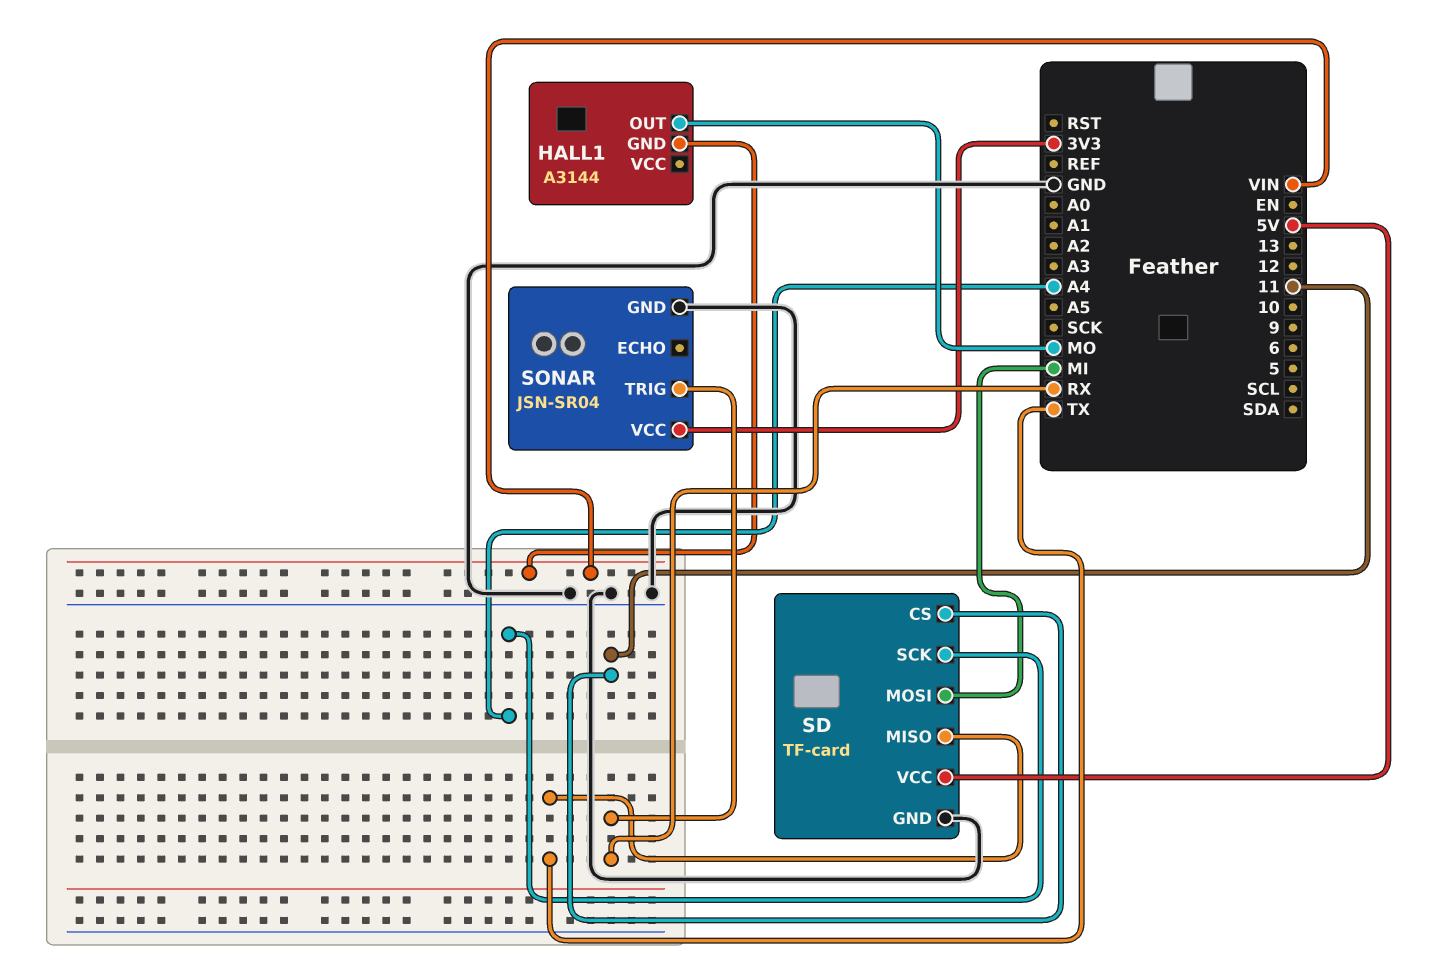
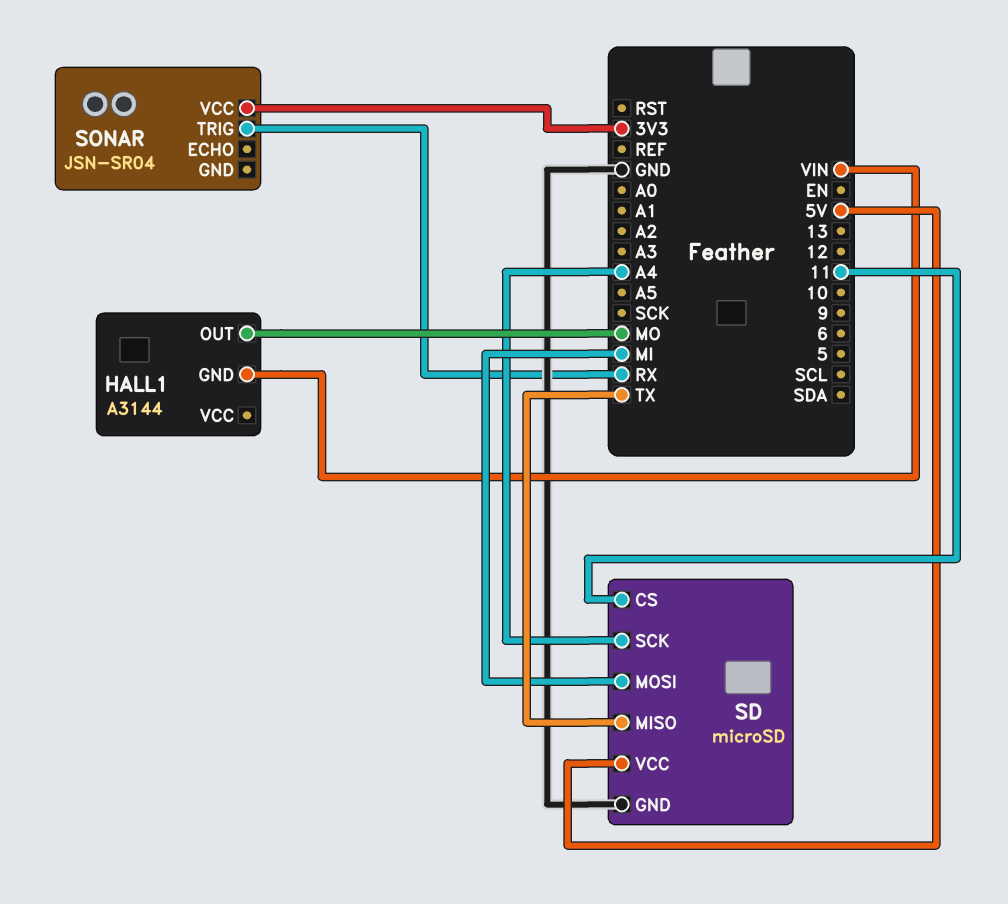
SD: TF-card -> microSD
SONAR pin GND: GND -> none

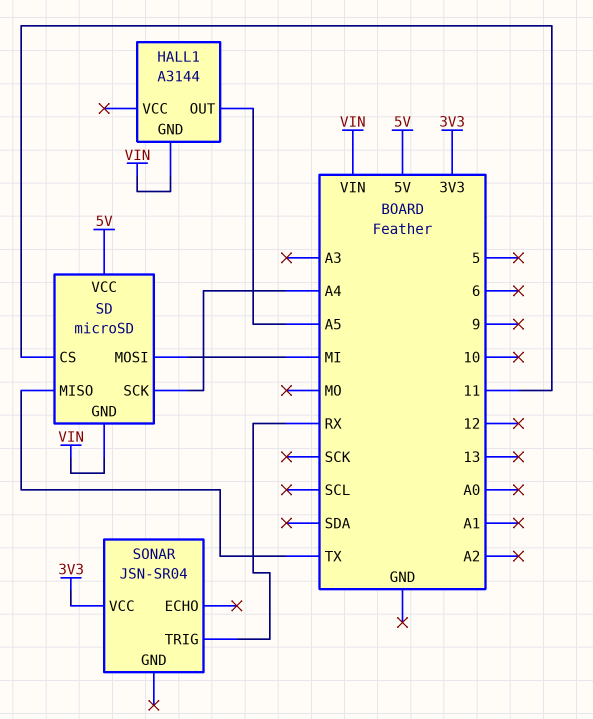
HALL1 pin OUT: MO -> A5
SD pin GND: GND -> VIN

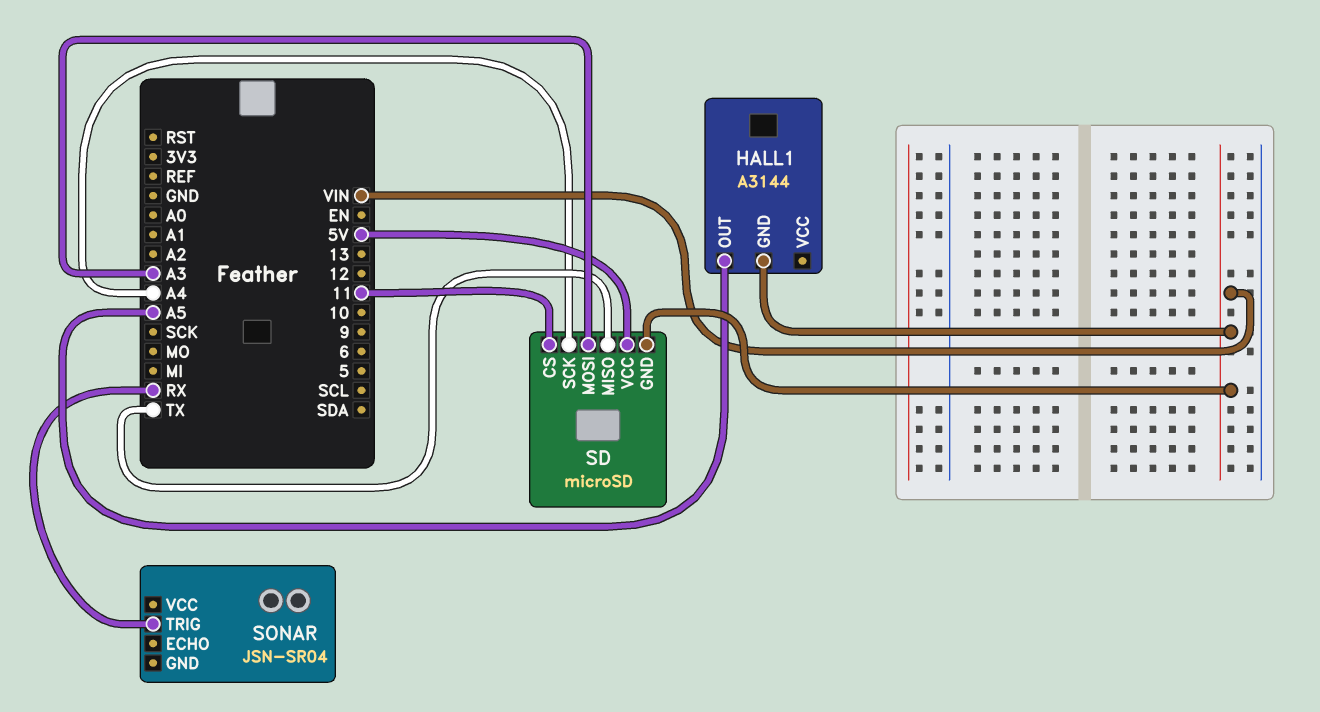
SD pin MOSI: MI -> A3
SONAR pin VCC: 3V3 -> none

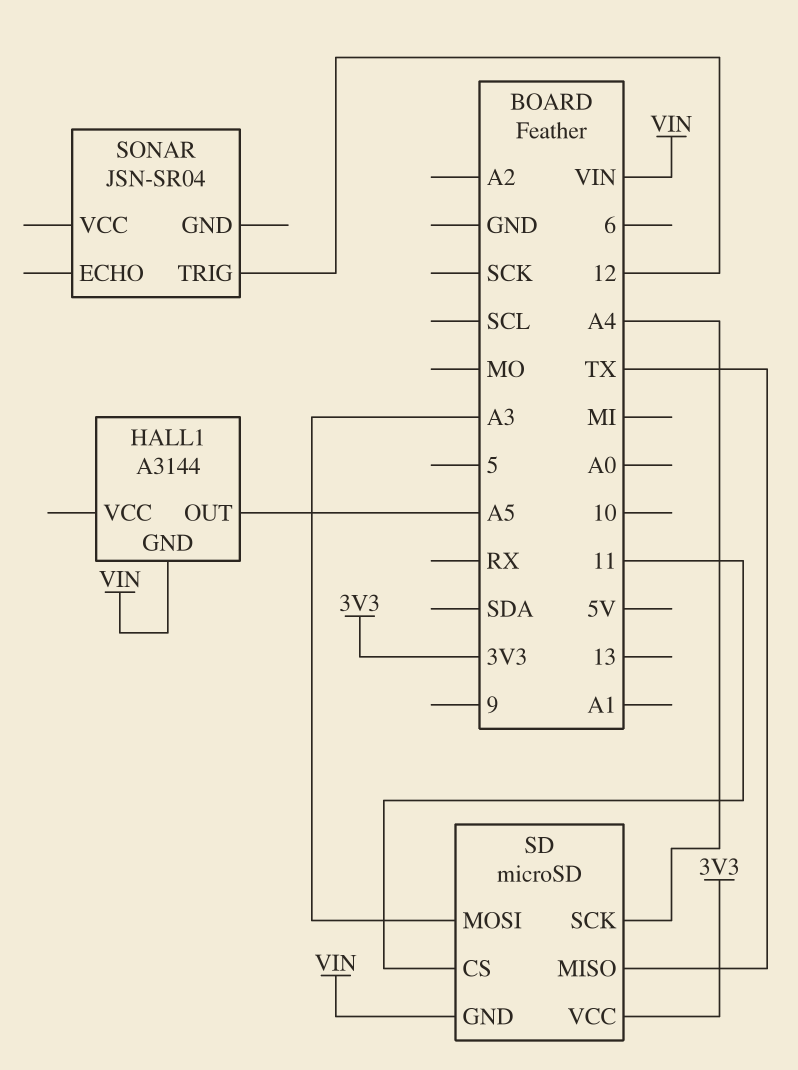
SD pin VCC: 5V -> 3V3
SONAR pin TRIG: RX -> 12

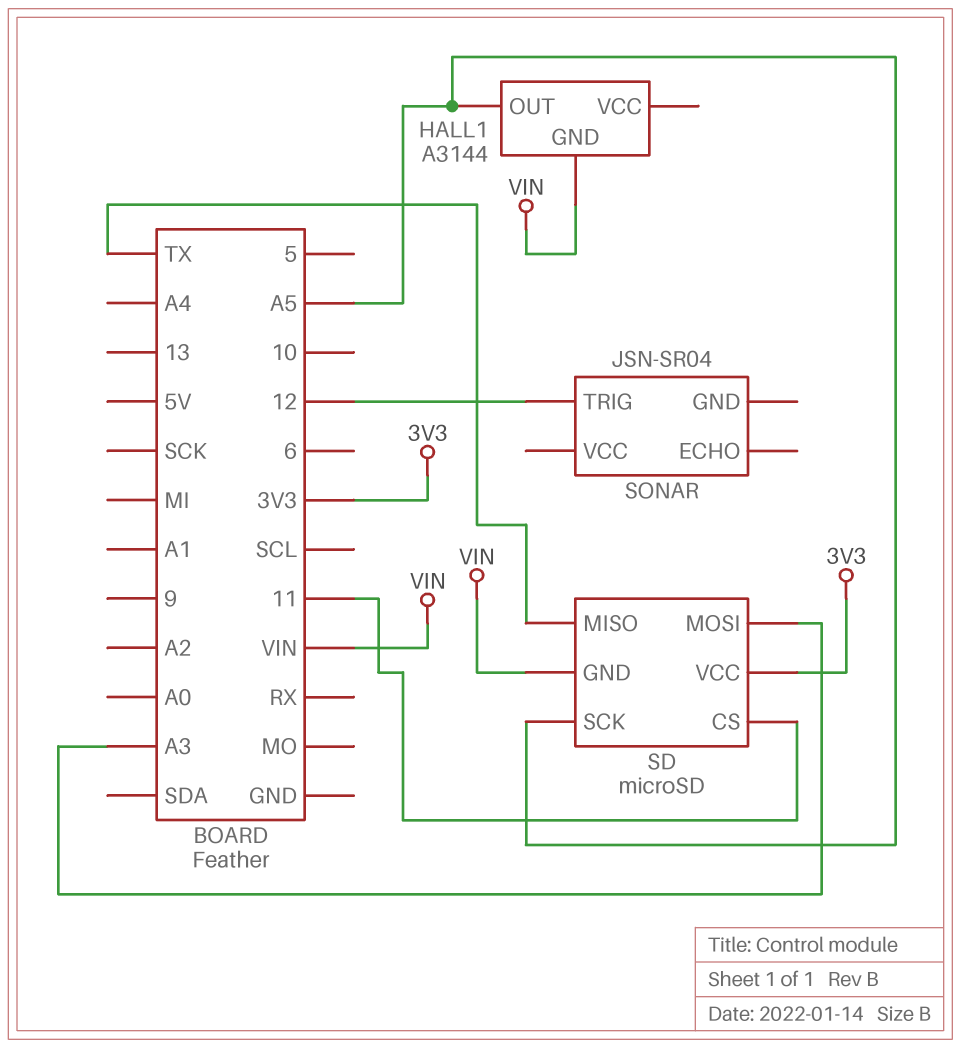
SD pin SCK: A4 -> A5

